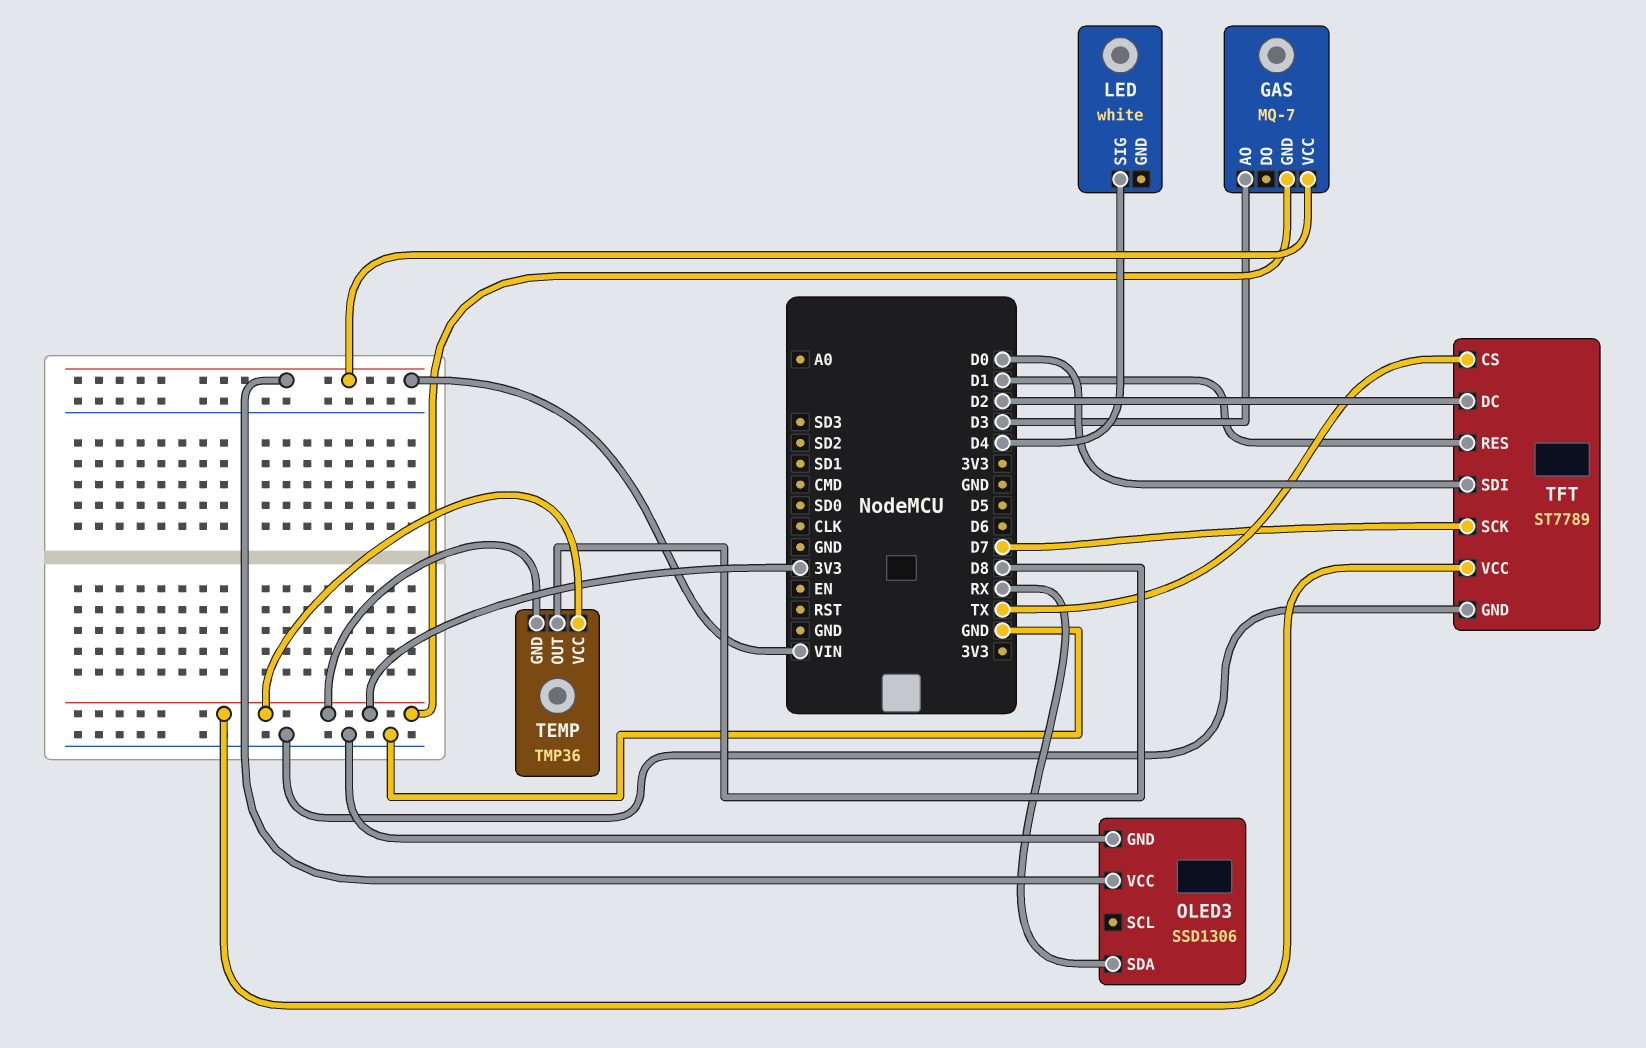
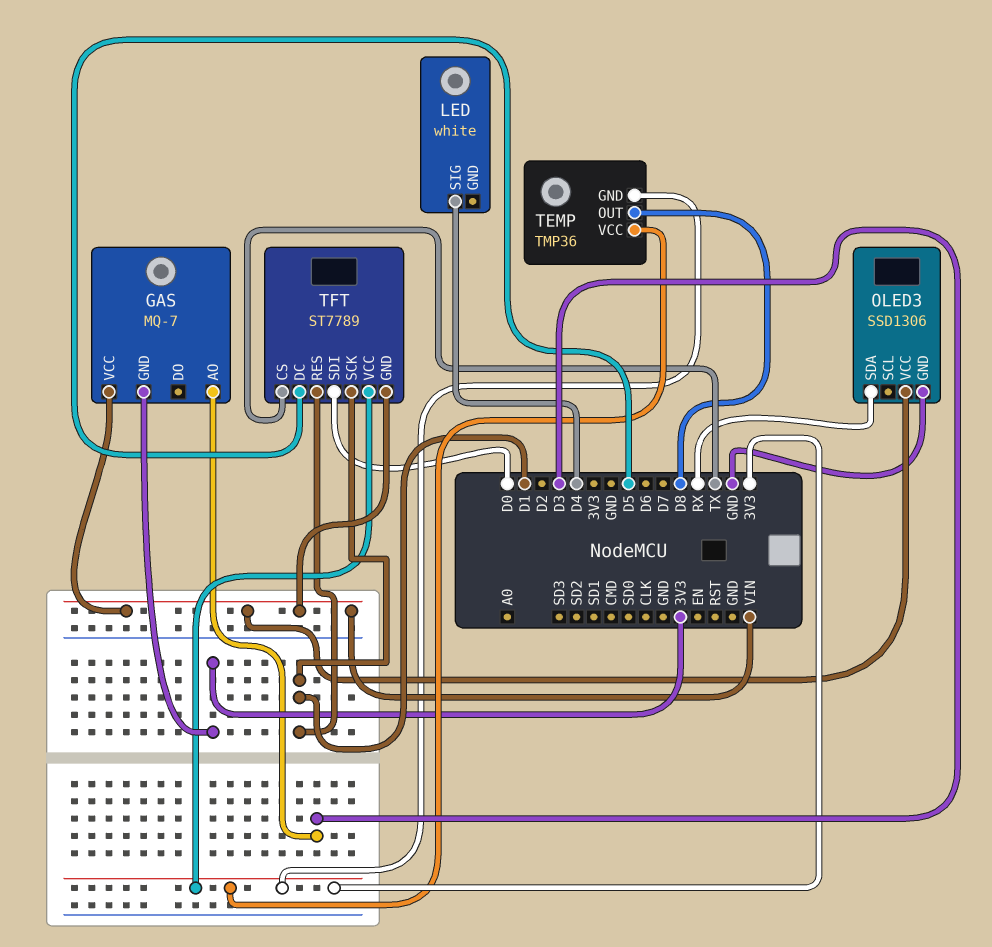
TFT pin DC: D2 -> D5
TFT pin GND: GND -> VIN
TFT pin SCK: D7 -> D1

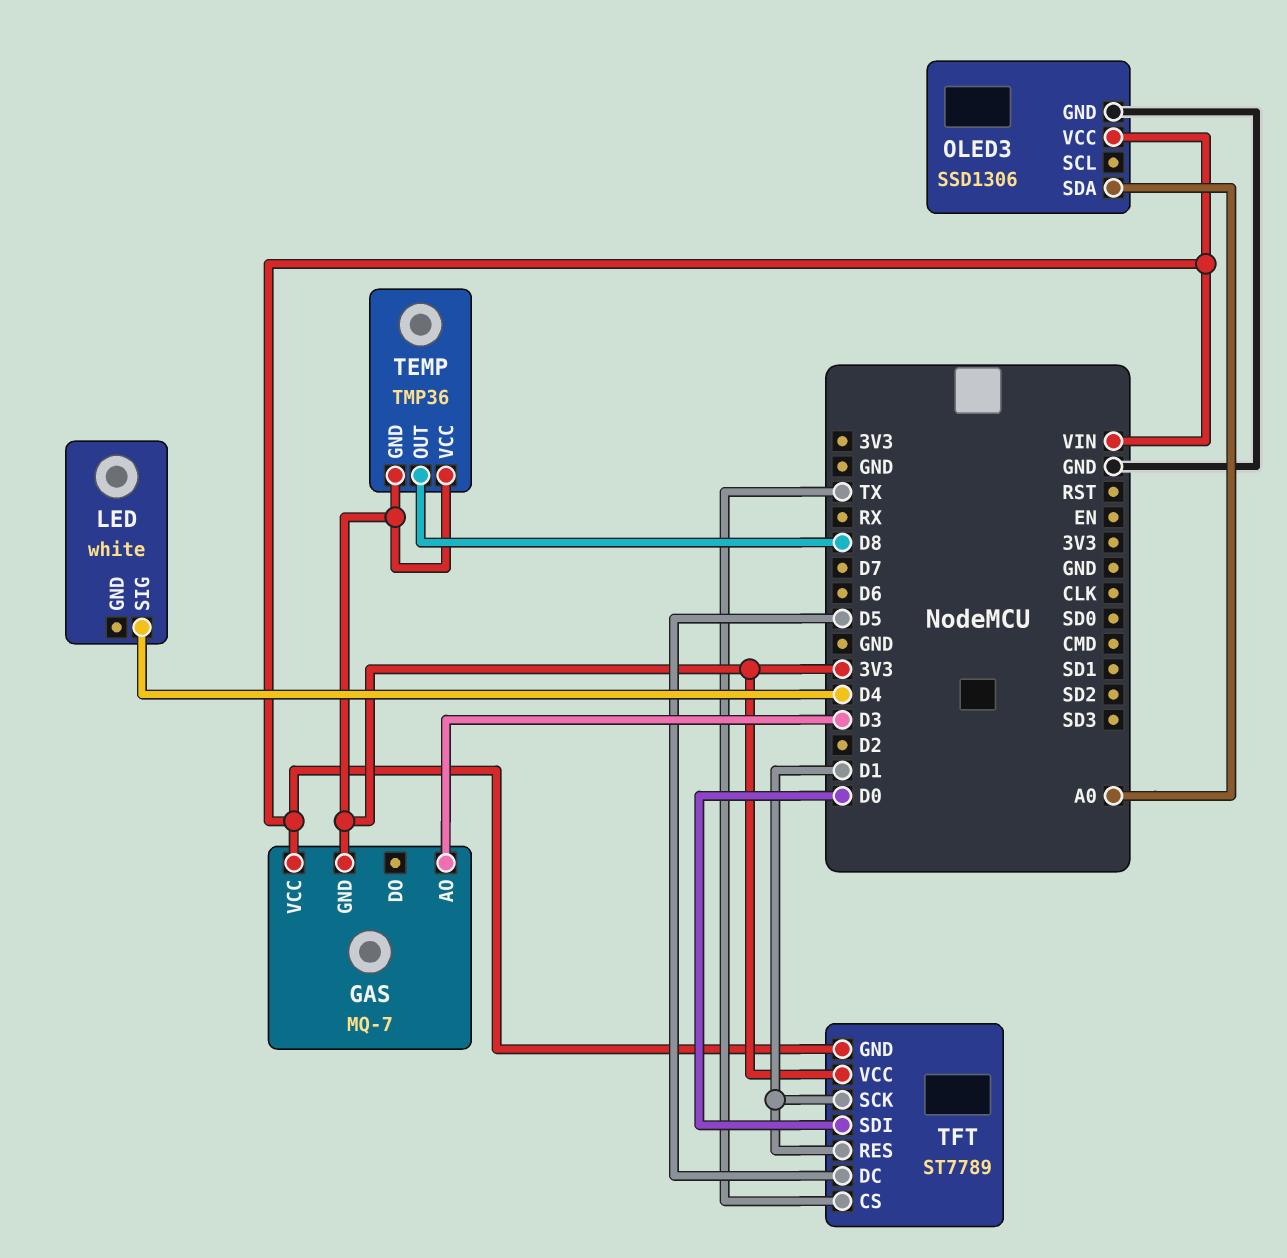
OLED3 pin SDA: RX -> A0

